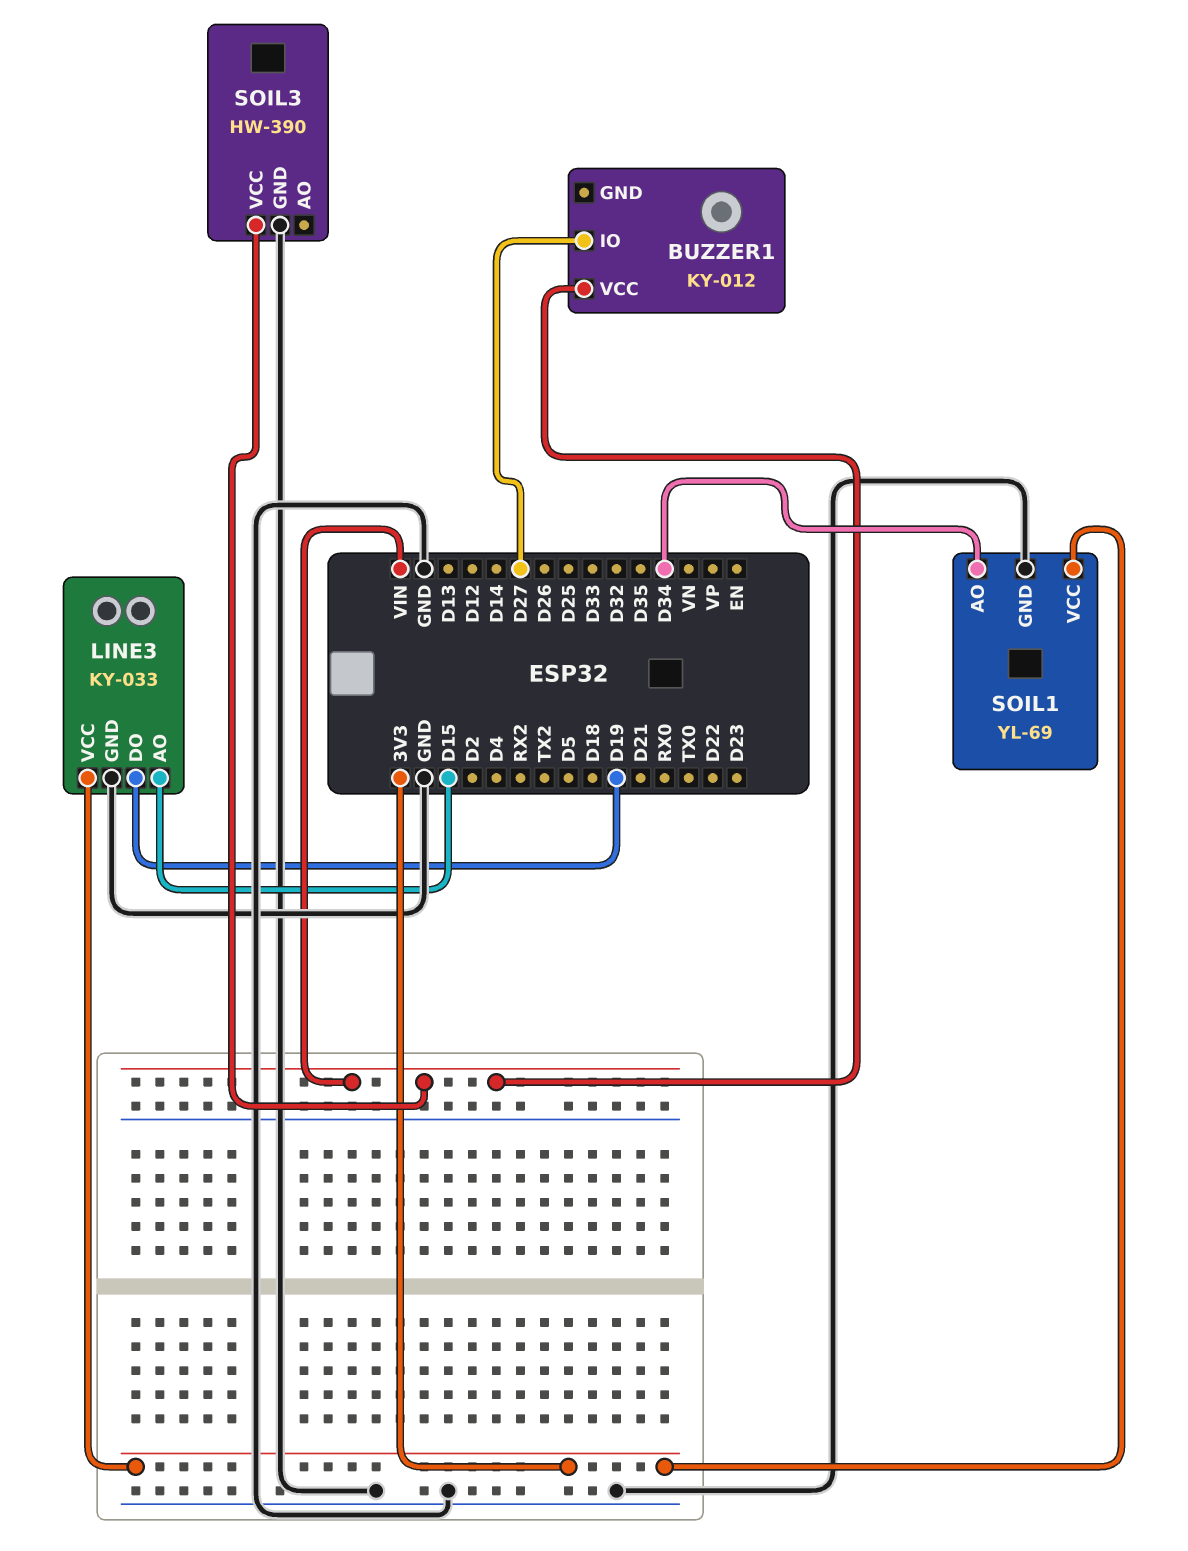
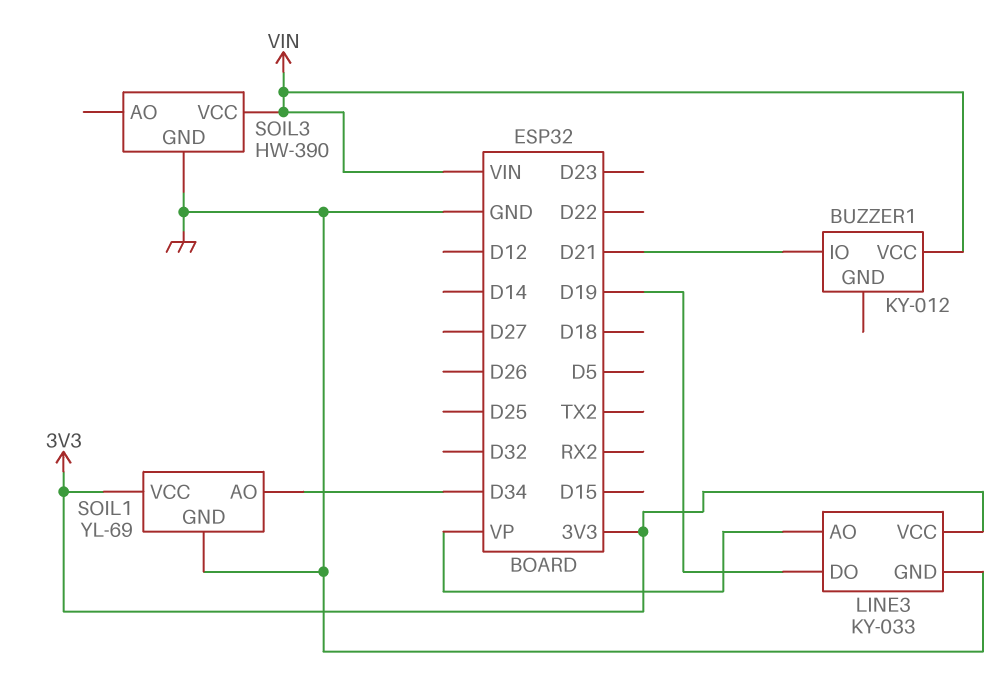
BUZZER1 pin IO: D27 -> D21
LINE3 pin AO: D15 -> VP

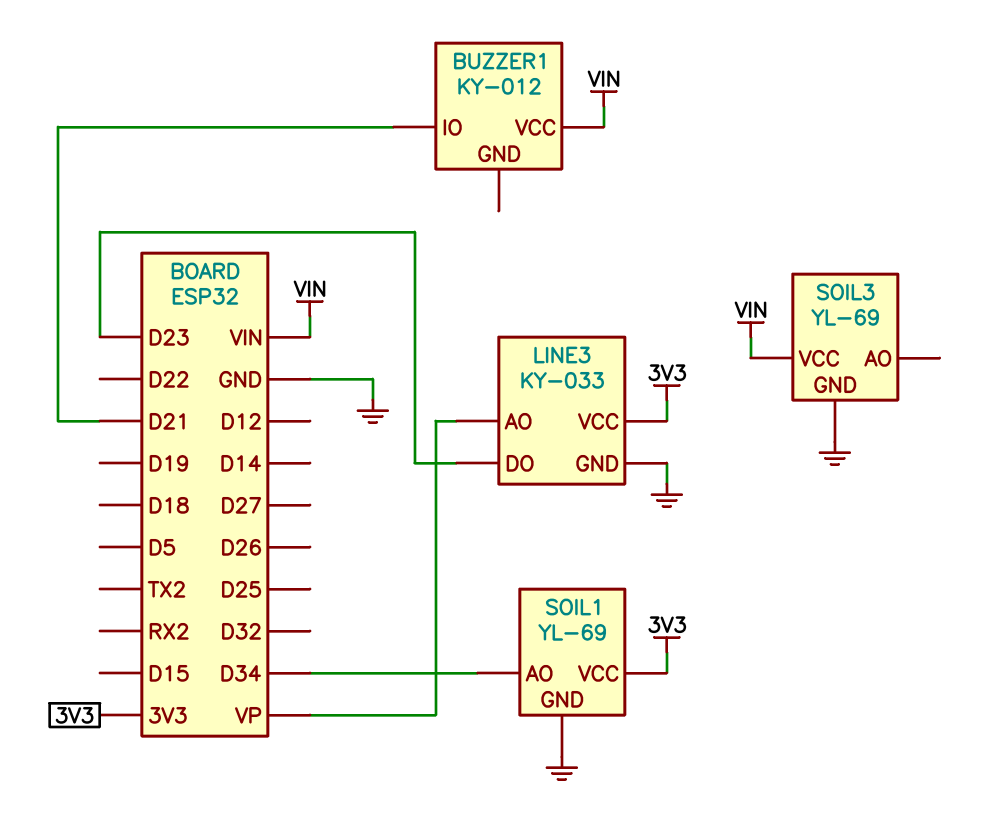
LINE3 pin DO: D19 -> D23
SOIL3: HW-390 -> YL-69

